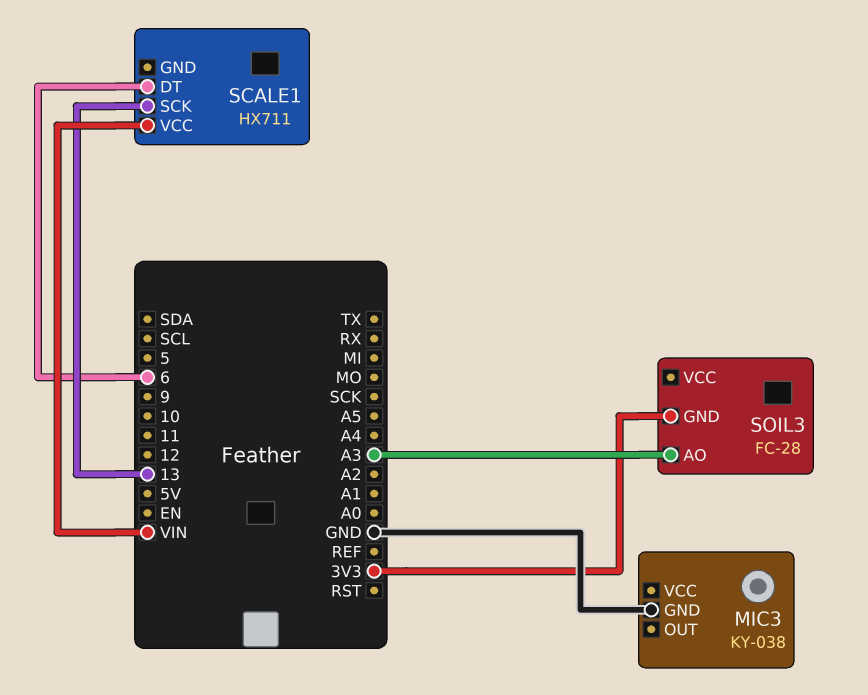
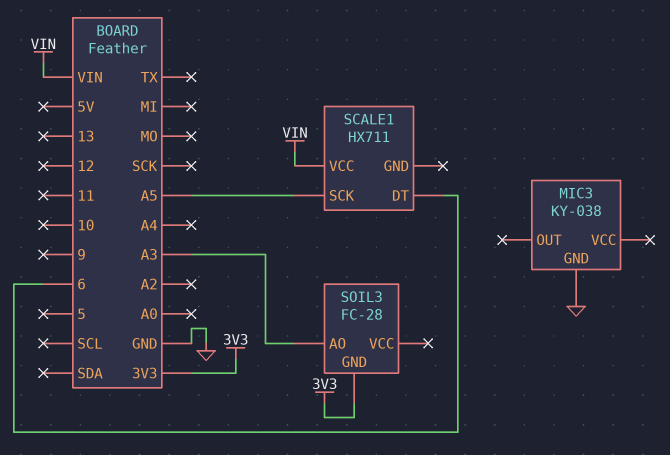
SCALE1 pin SCK: 13 -> A5

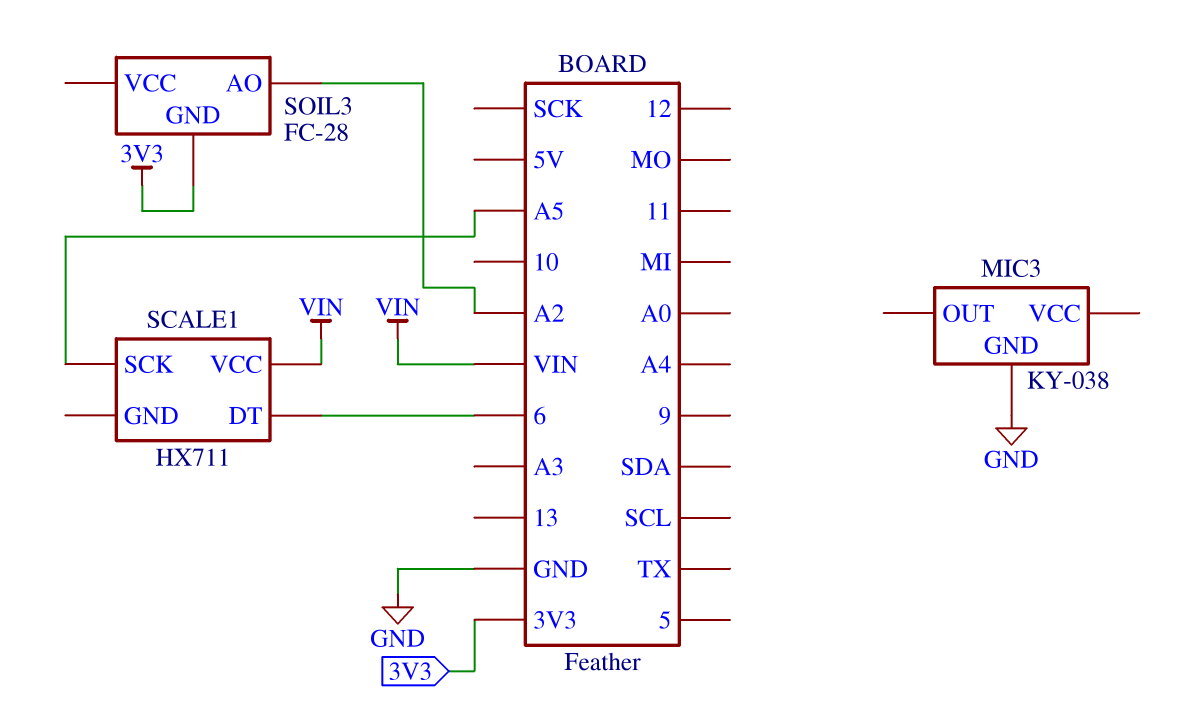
SOIL3 pin AO: A3 -> A2

